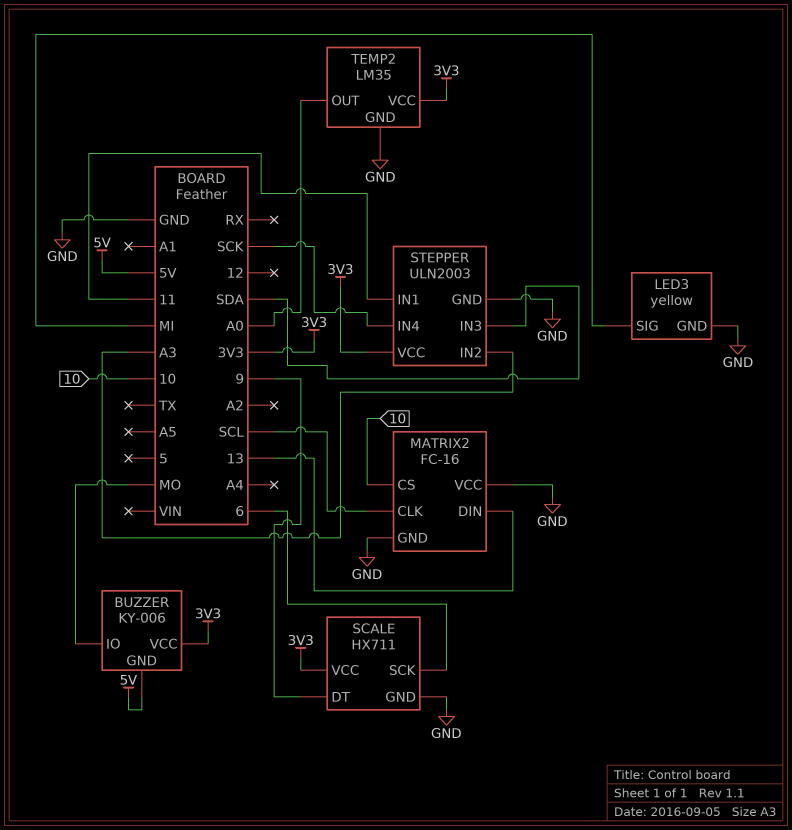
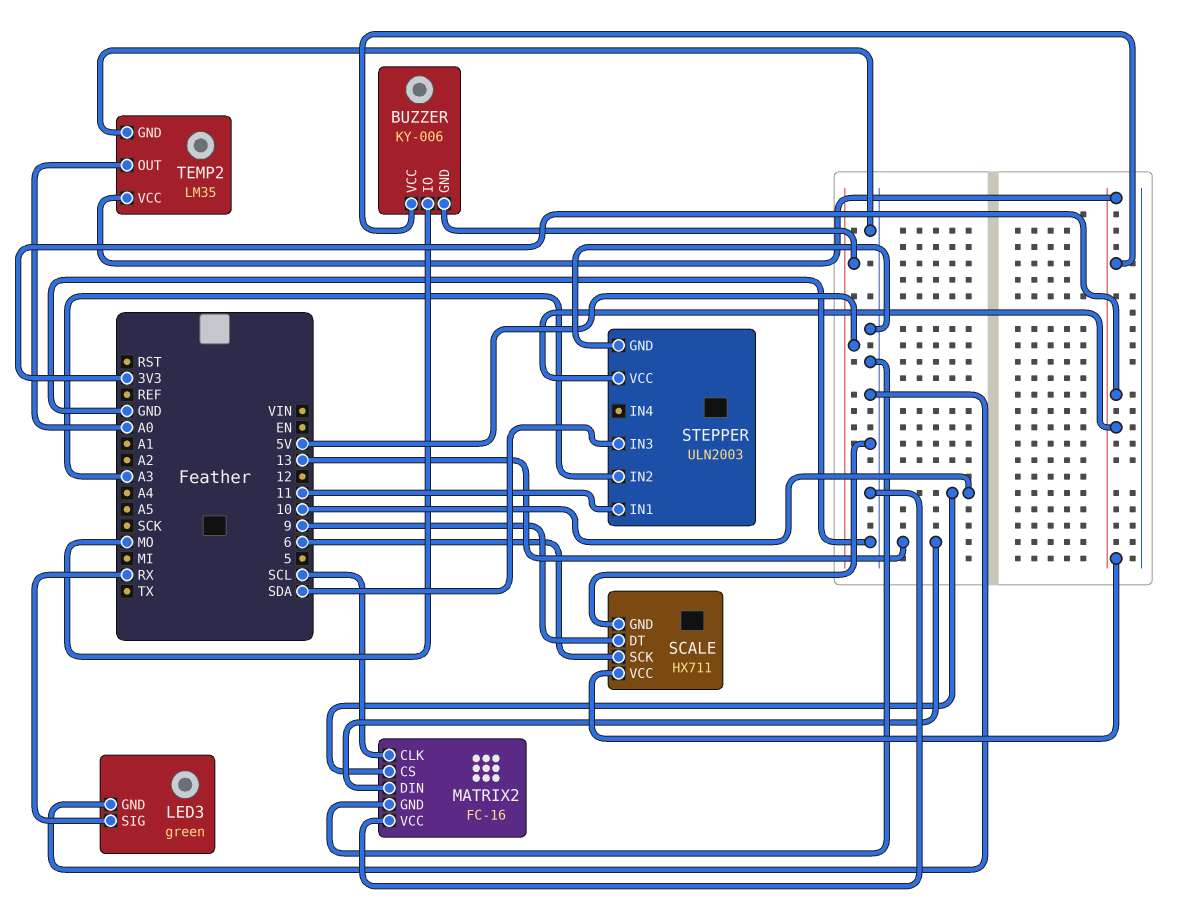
LED3: yellow -> green
LED3 pin SIG: MI -> RX
STEPPER pin IN4: SCK -> none

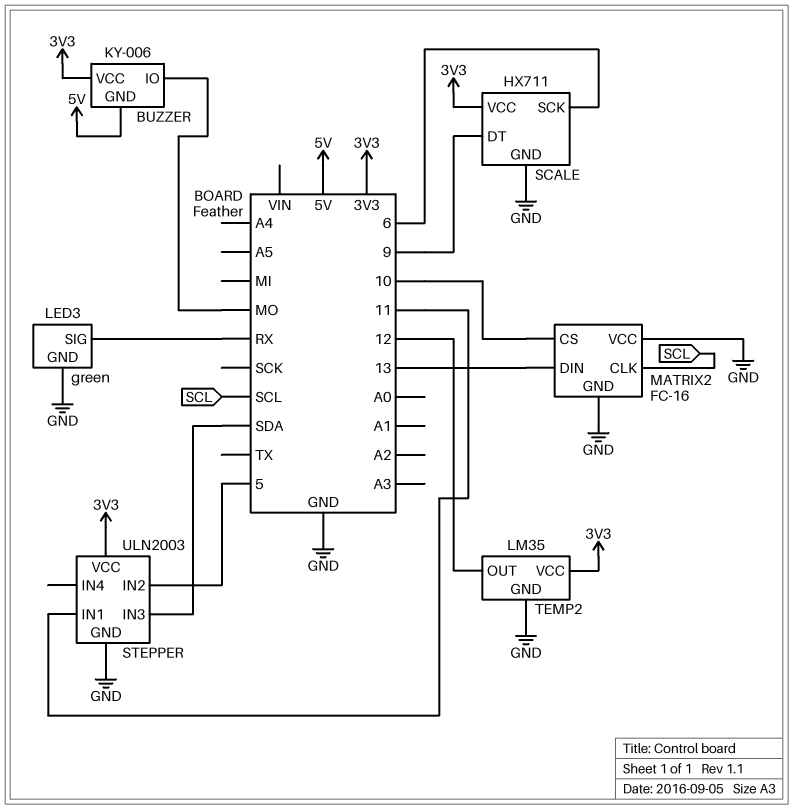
STEPPER pin IN2: A3 -> 5
TEMP2 pin OUT: A0 -> 12

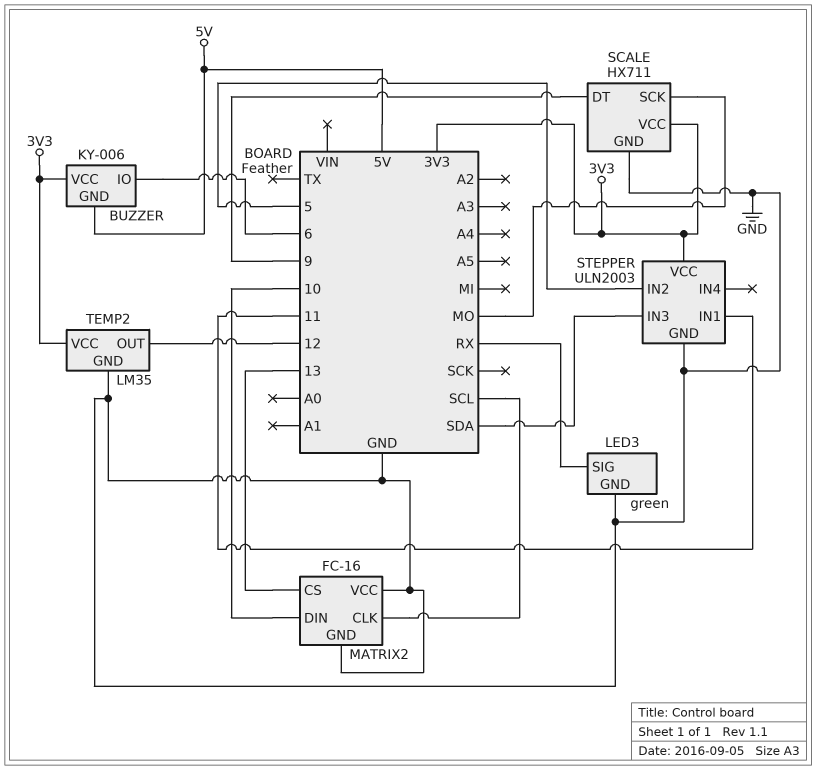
BUZZER pin IO: MO -> 6
MATRIX2 pin CS: 10 -> 13
MATRIX2 pin DIN: 13 -> 10
SCALE pin SCK: 6 -> MO

